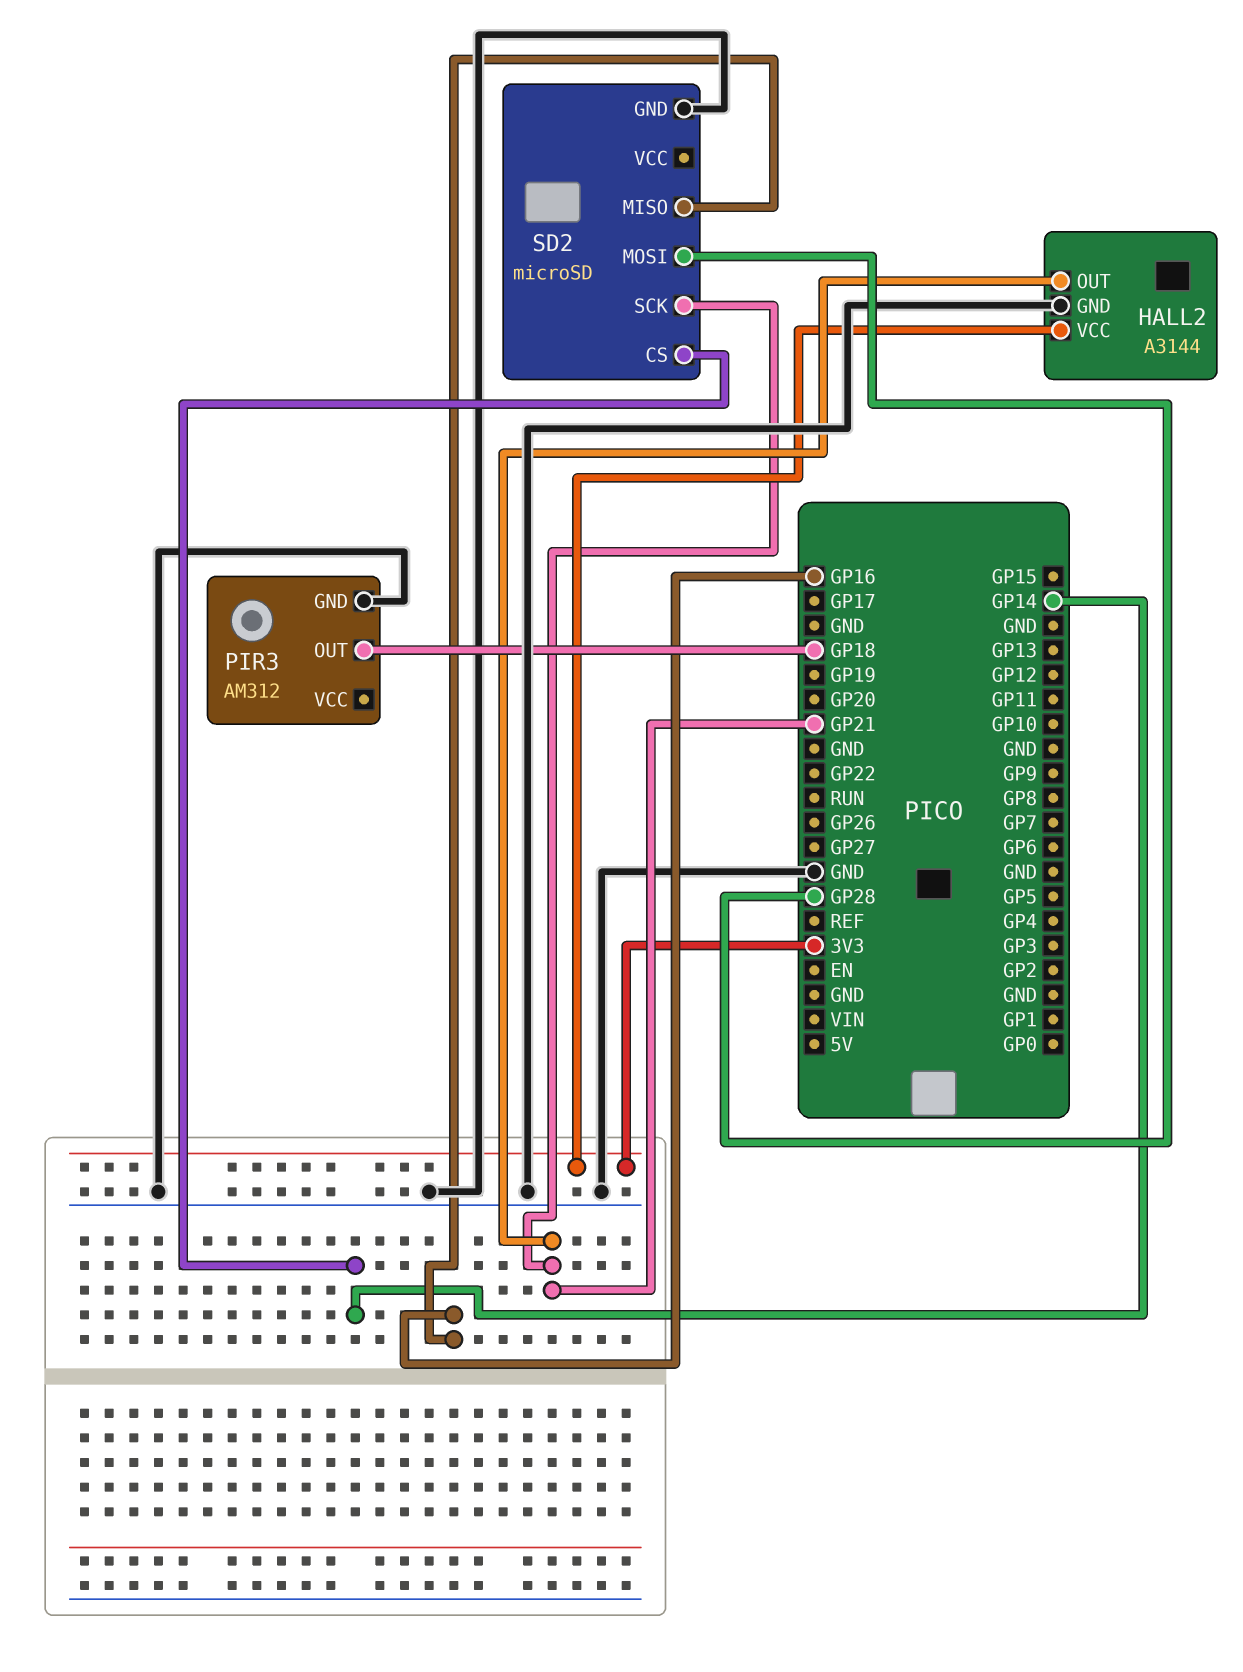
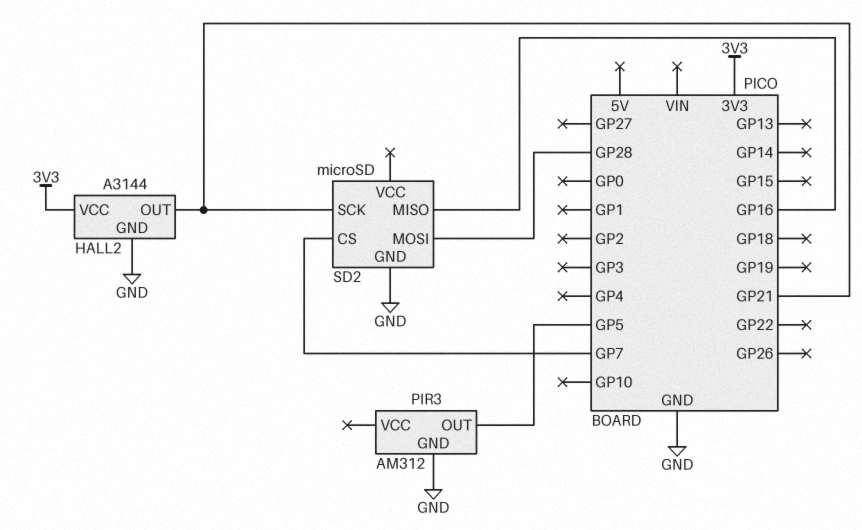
PIR3 pin OUT: GP18 -> GP5
SD2 pin CS: GP14 -> GP7

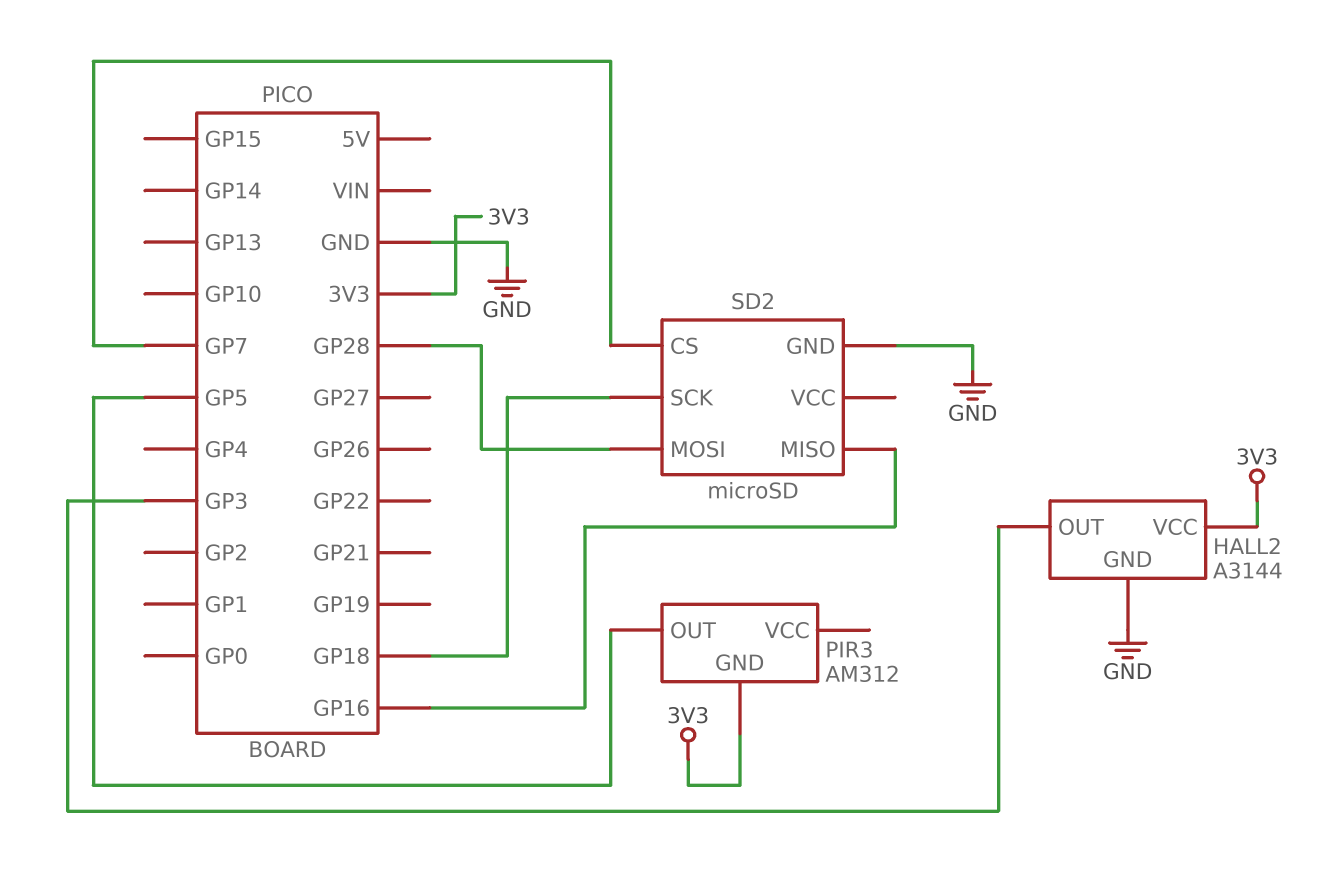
HALL2 pin OUT: GP21 -> GP3
PIR3 pin GND: GND -> 3V3
SD2 pin SCK: GP21 -> GP18

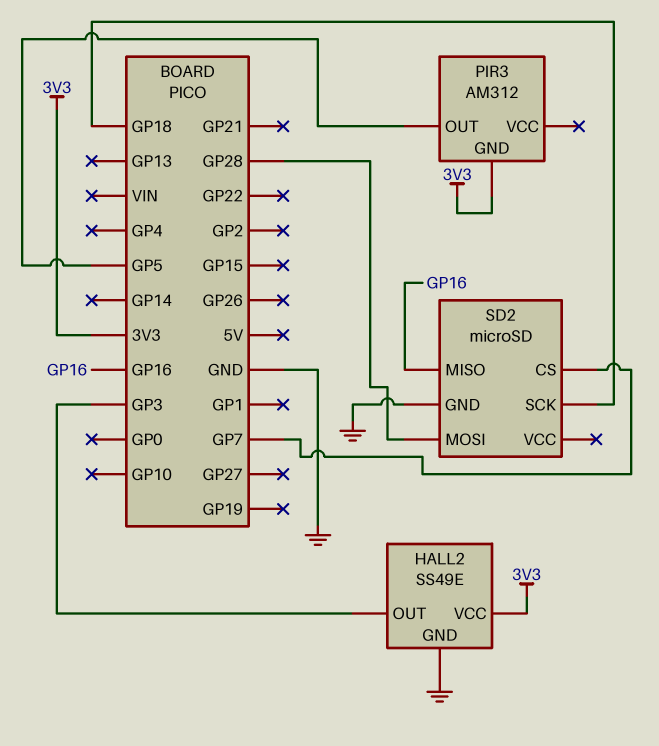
HALL2: A3144 -> SS49E

